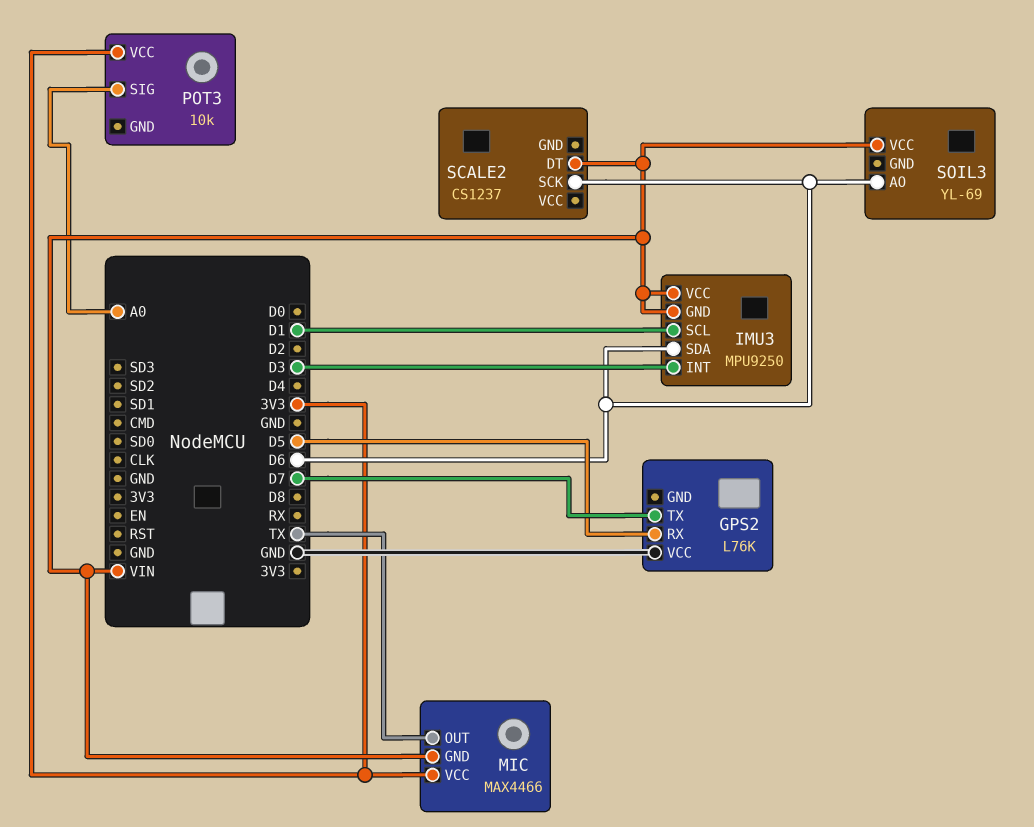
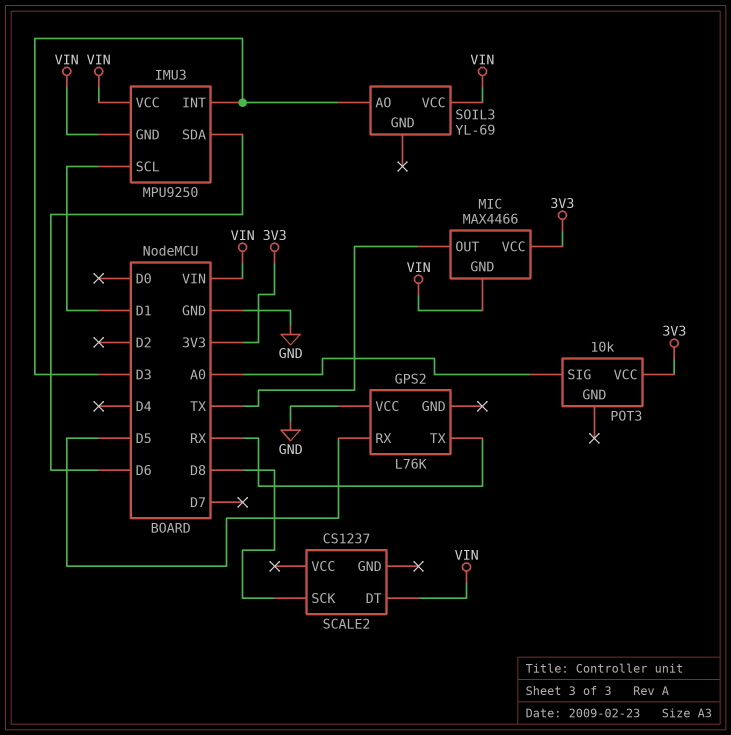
GPS2 pin TX: D7 -> RX
SCALE2 pin SCK: D6 -> D8
SOIL3 pin AO: D6 -> D3

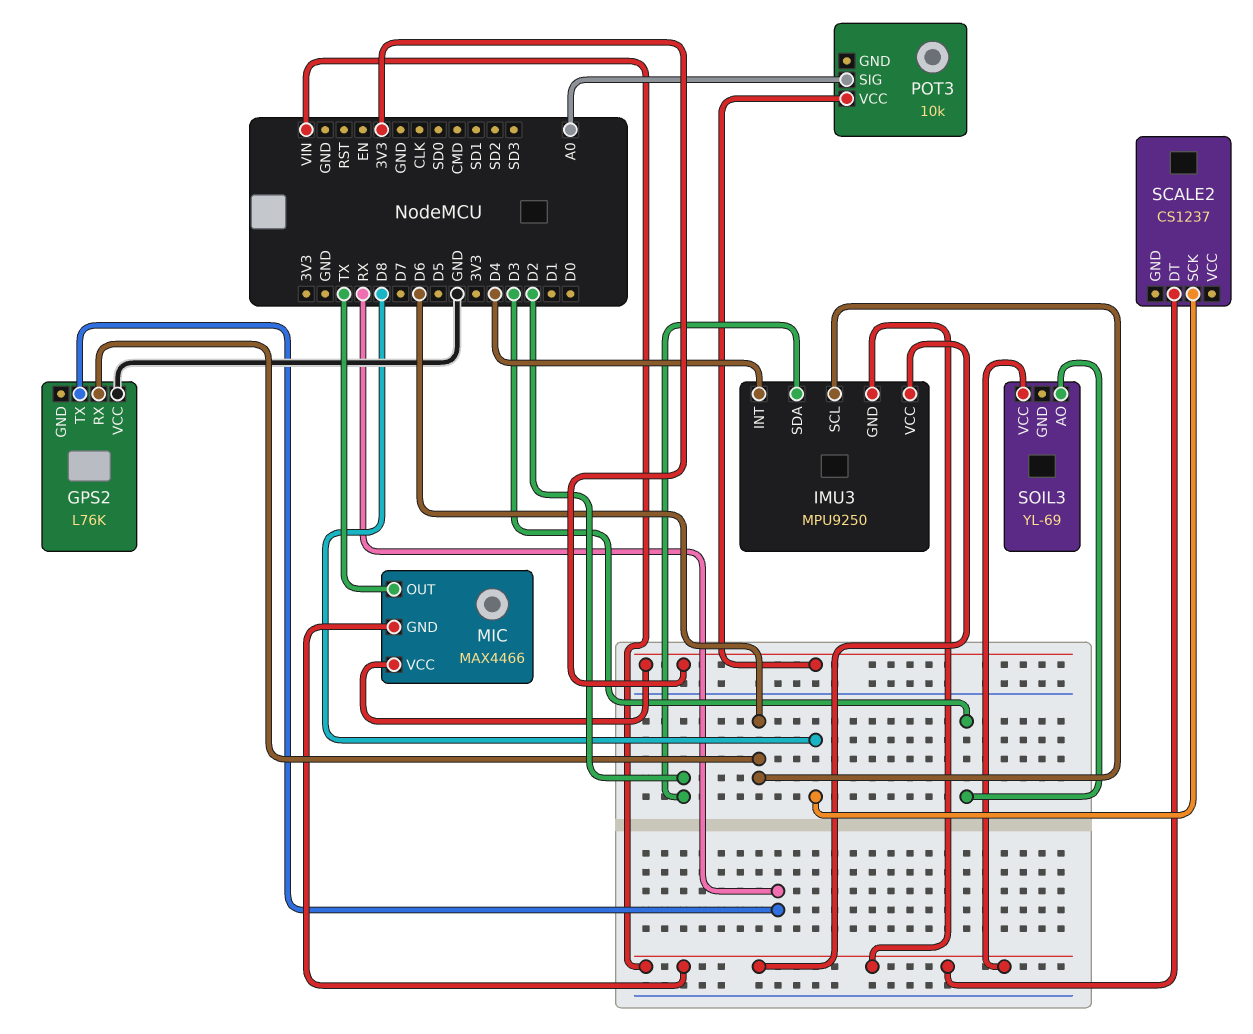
GPS2 pin RX: D5 -> D6
IMU3 pin INT: D3 -> D4
IMU3 pin SCL: D1 -> D6
IMU3 pin SDA: D6 -> D2

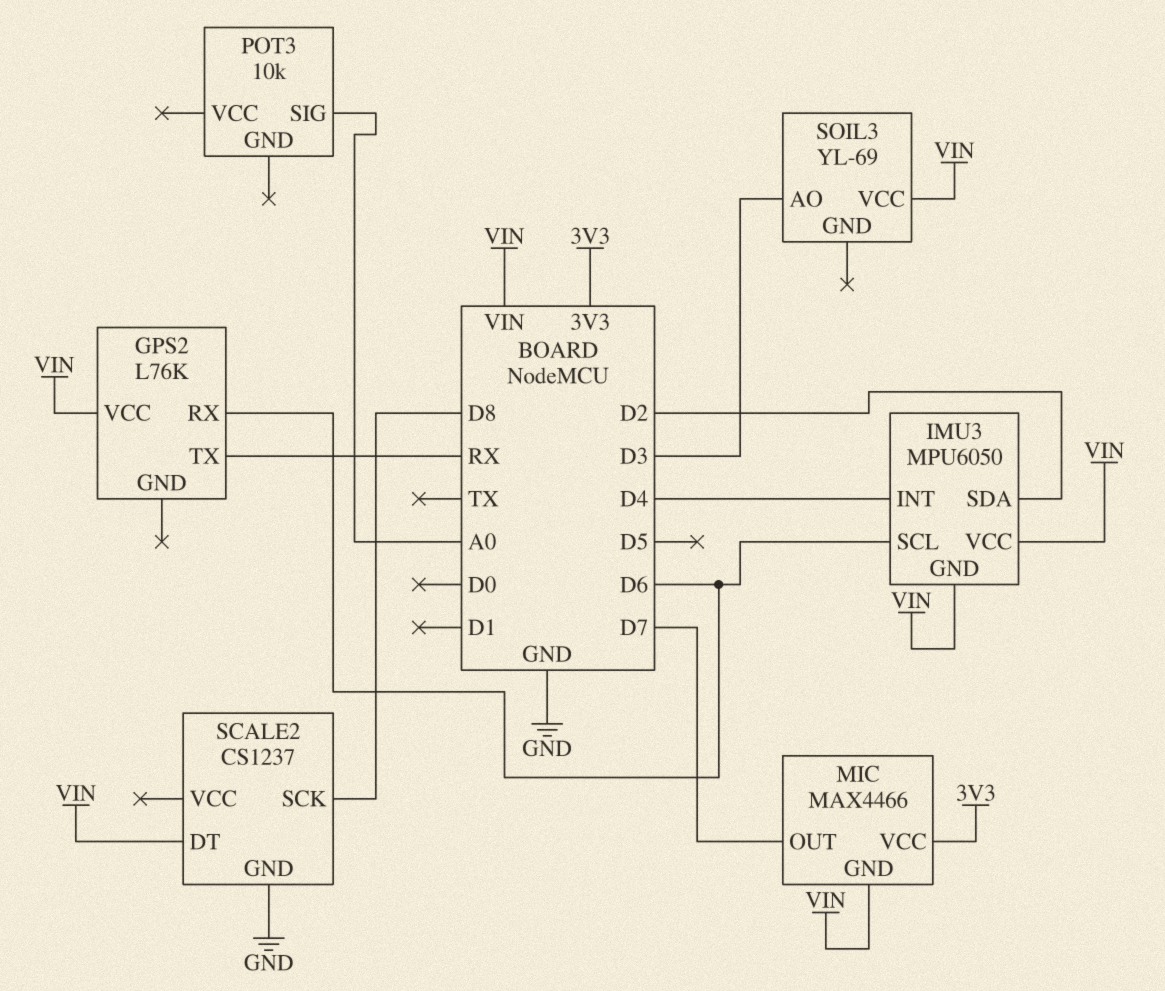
GPS2 pin VCC: GND -> VIN
IMU3: MPU9250 -> MPU6050
MIC pin OUT: TX -> D7
POT3 pin VCC: 3V3 -> none
SCALE2 pin GND: none -> GND

